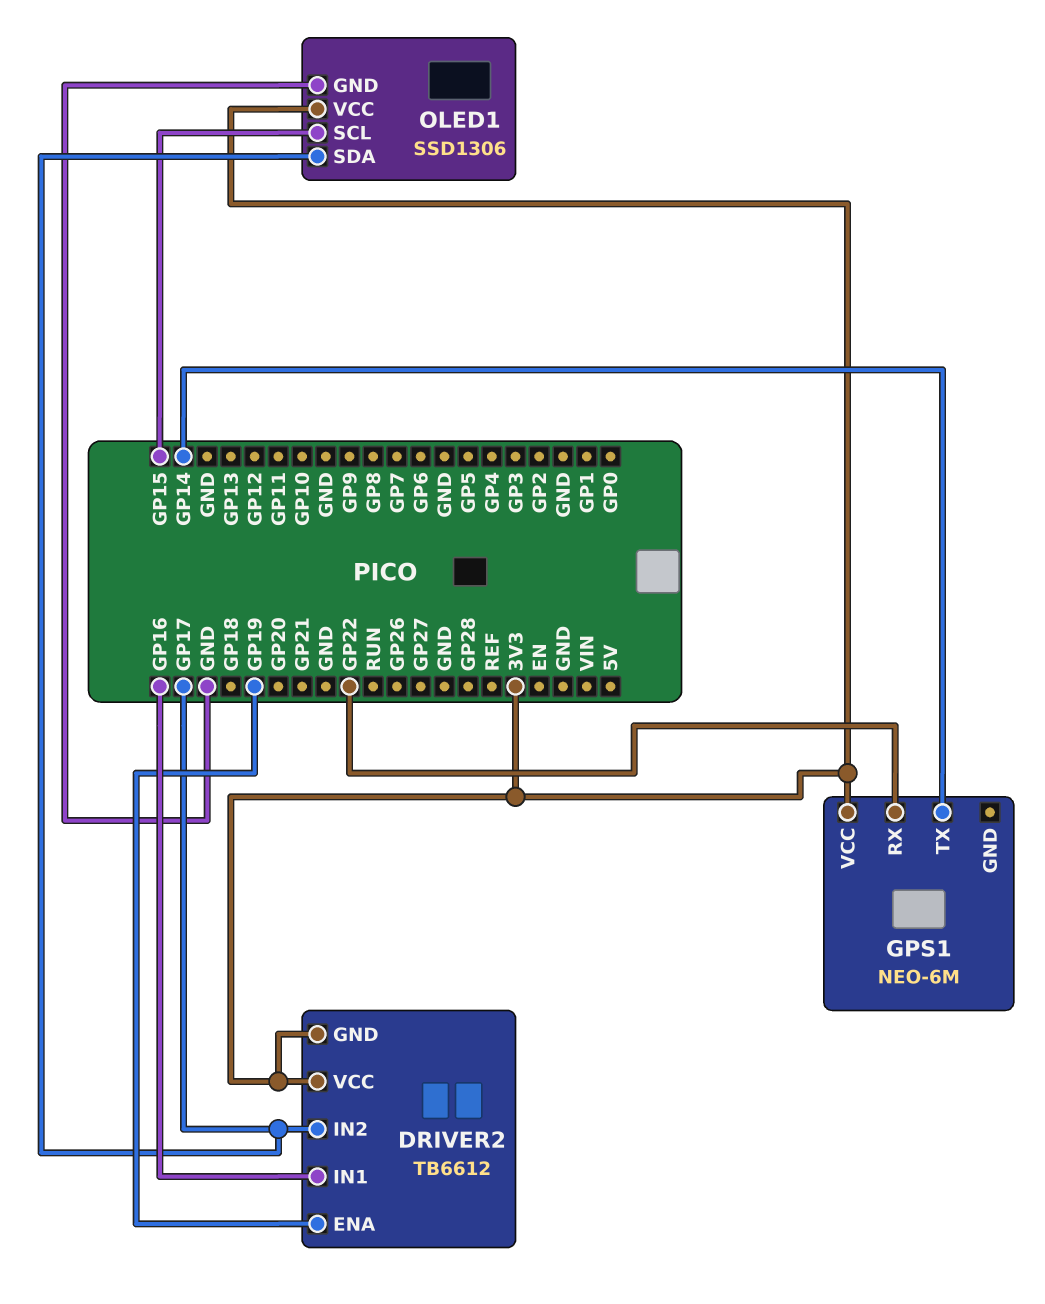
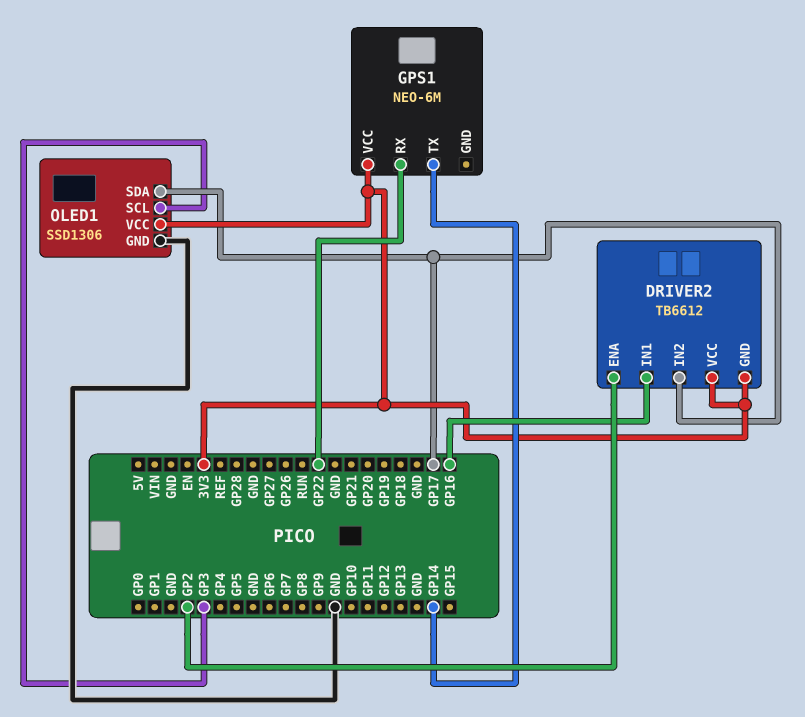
DRIVER2 pin ENA: GP19 -> GP2
OLED1 pin SCL: GP15 -> GP3

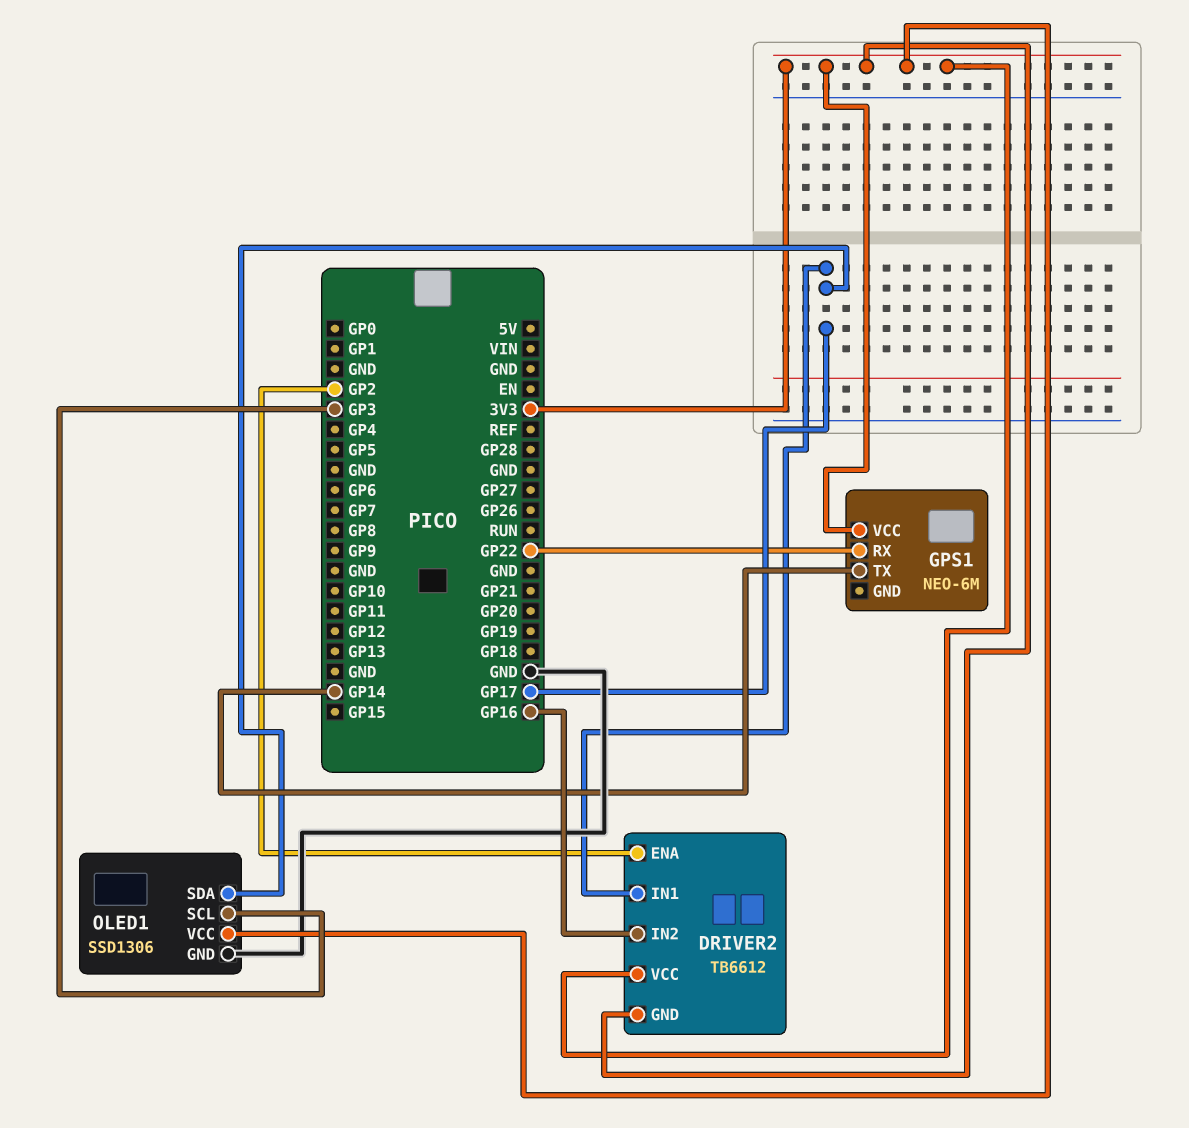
DRIVER2 pin IN1: GP16 -> GP17
DRIVER2 pin IN2: GP17 -> GP16

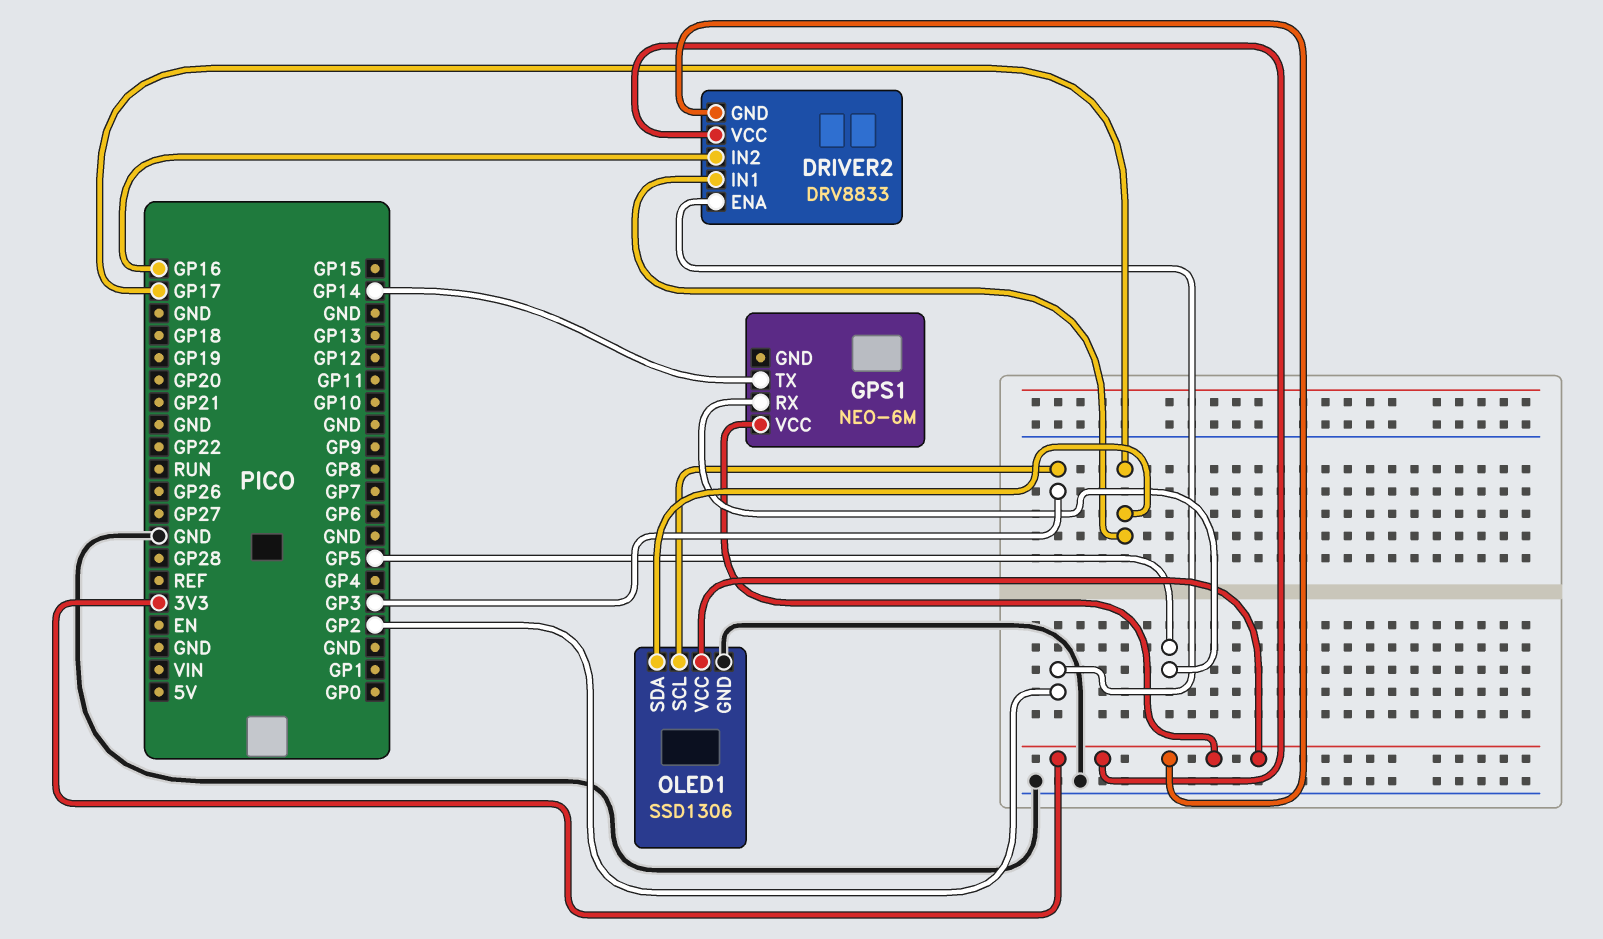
DRIVER2: TB6612 -> DRV8833
GPS1 pin RX: GP22 -> GP5

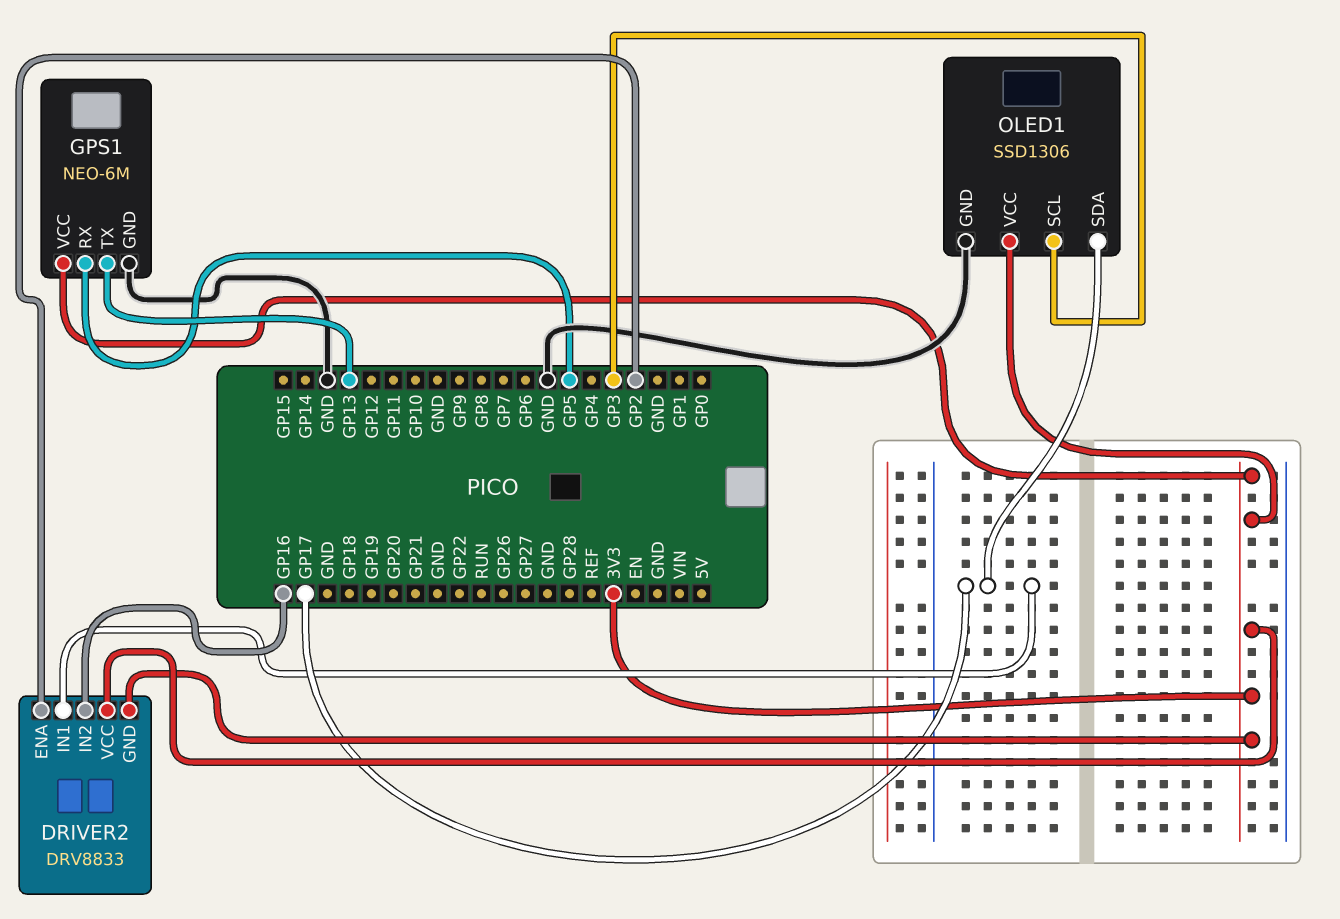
GPS1 pin GND: none -> GND
GPS1 pin TX: GP14 -> GP13

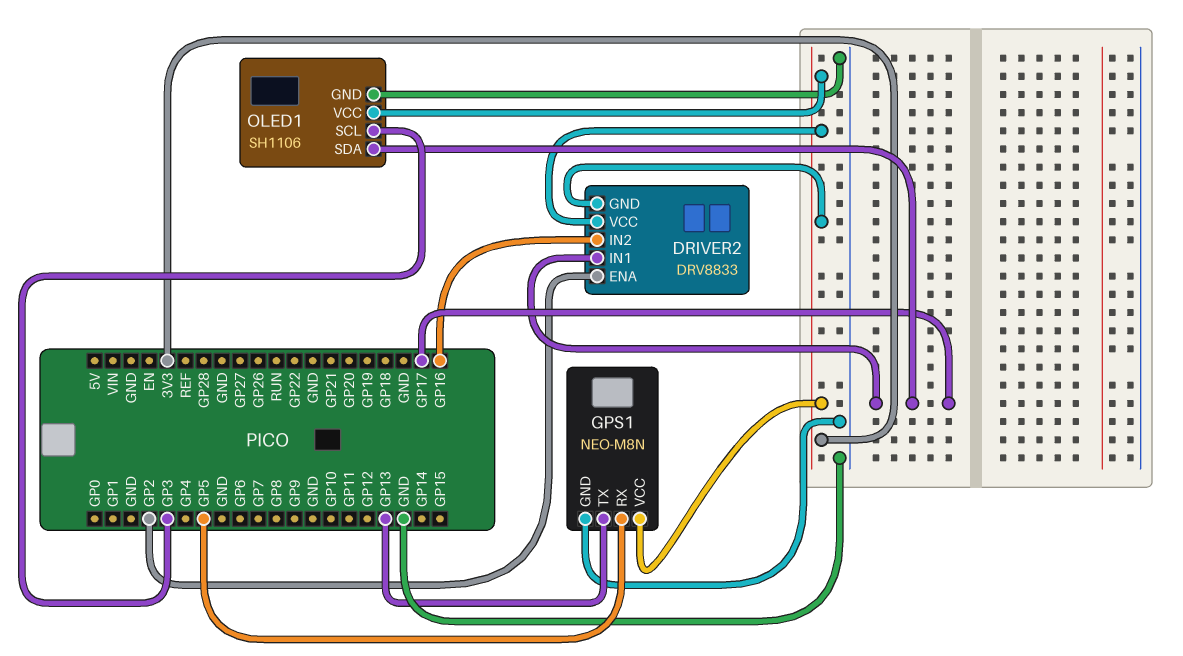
GPS1: NEO-6M -> NEO-M8N
OLED1: SSD1306 -> SH1106

